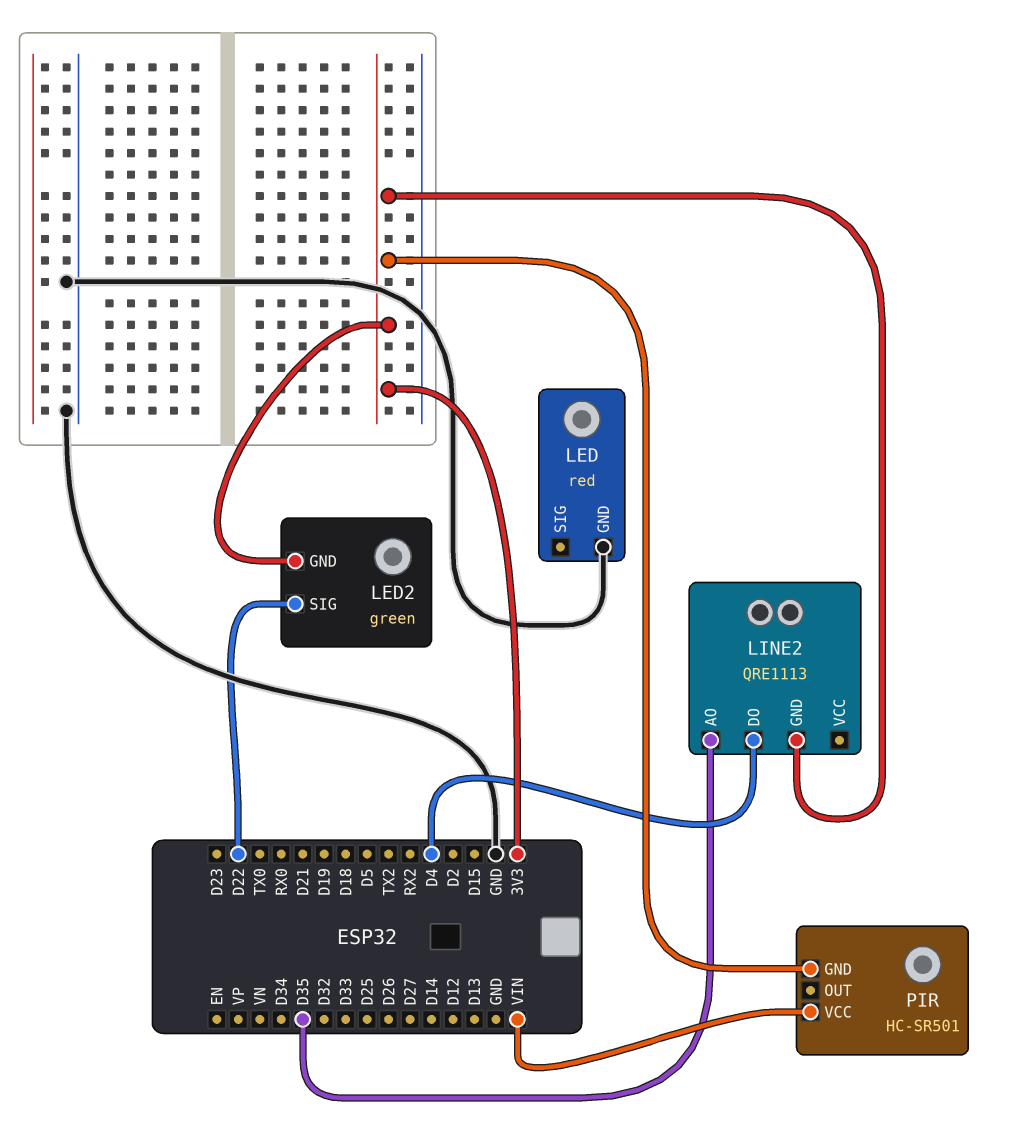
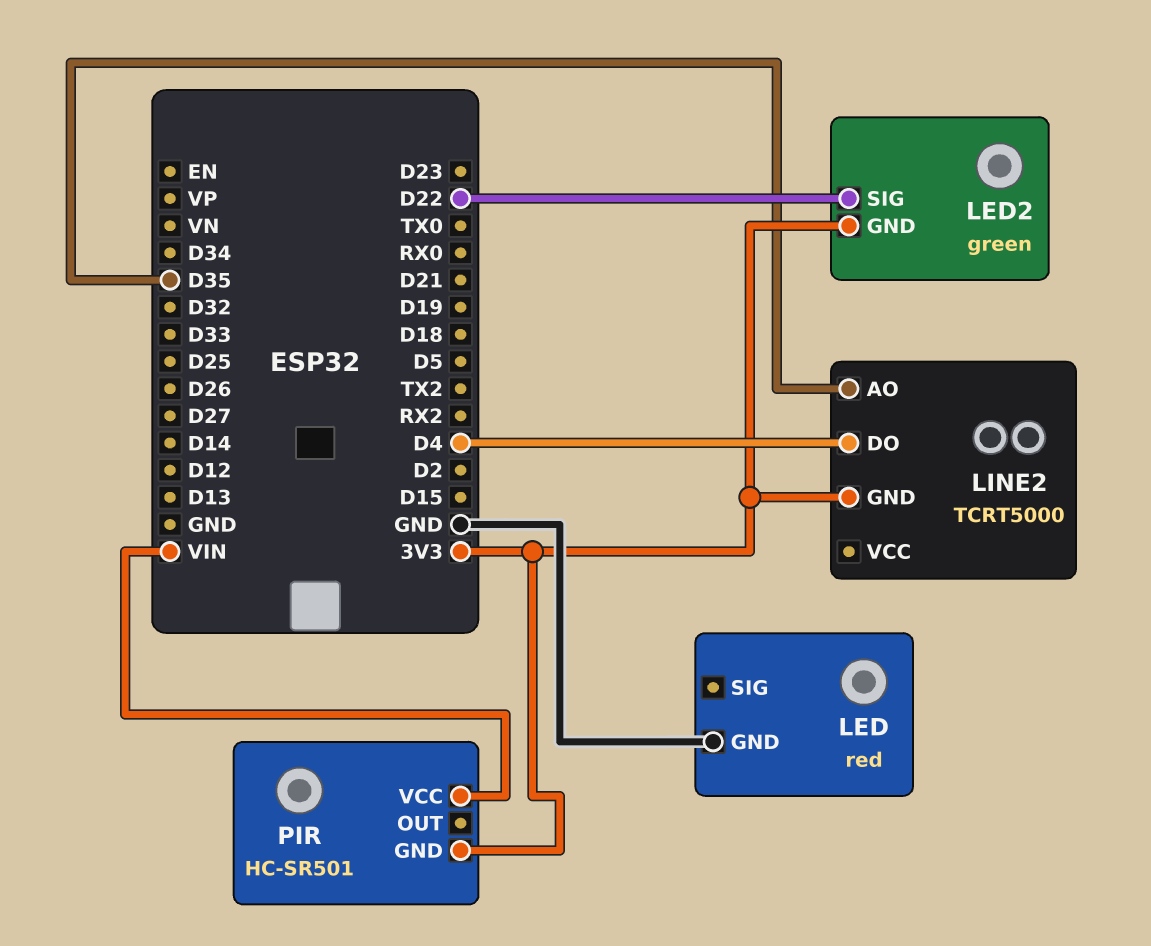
LINE2: QRE1113 -> TCRT5000

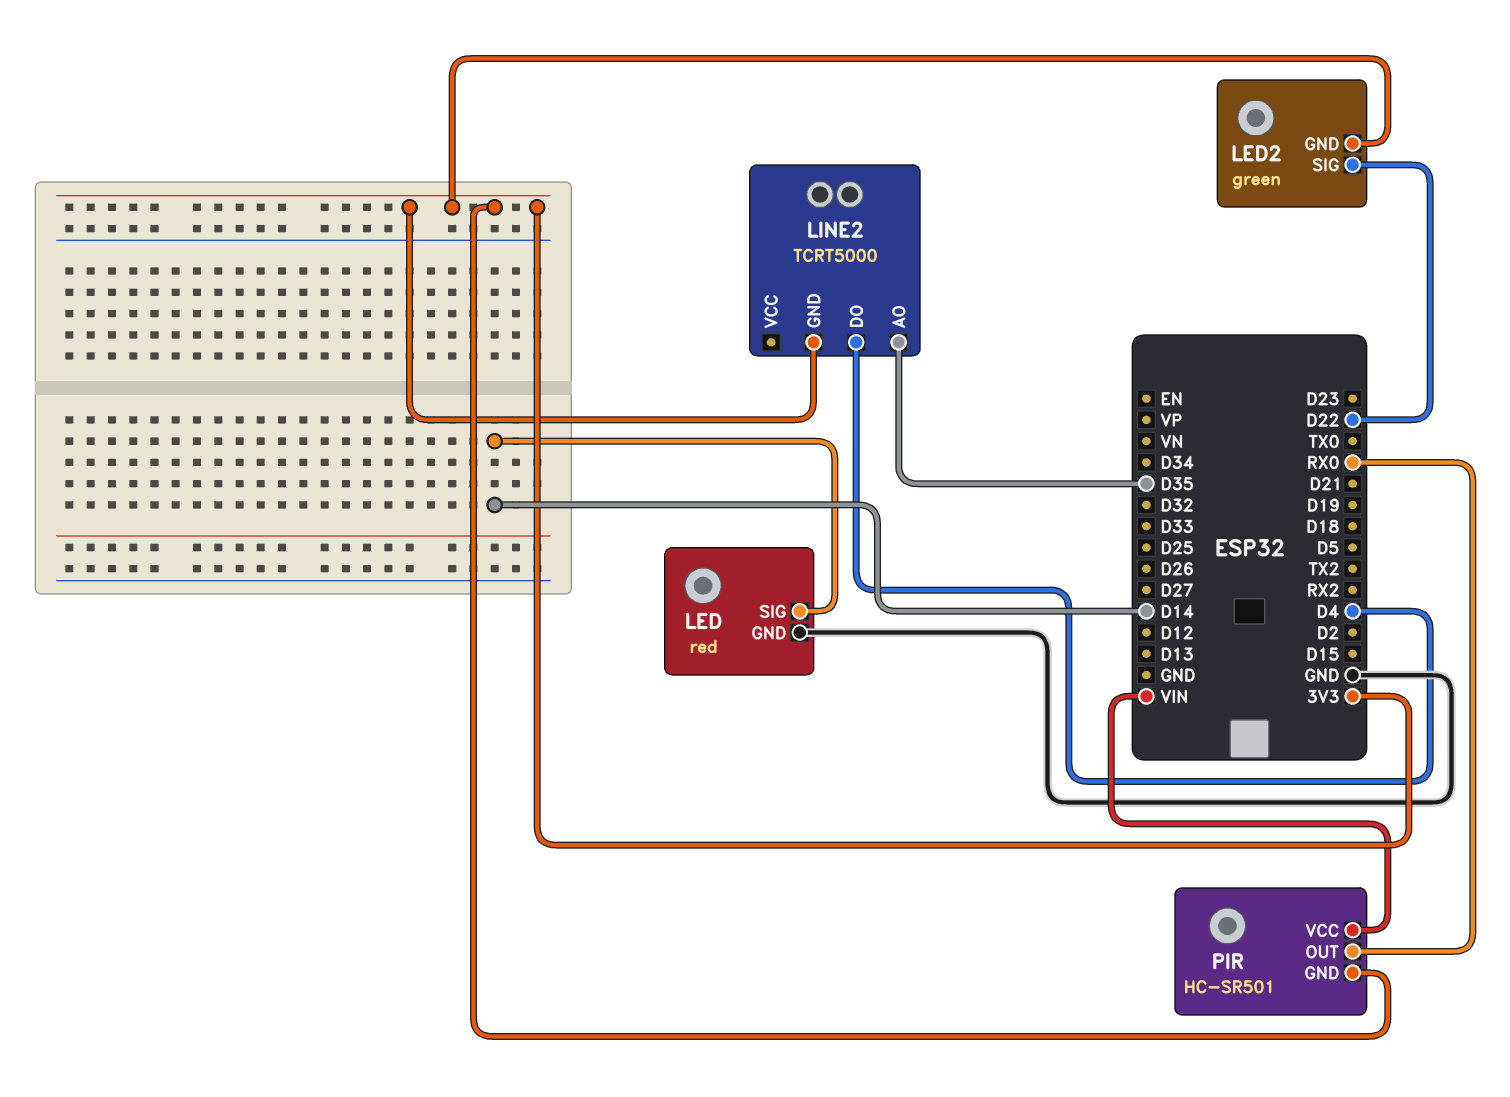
LED pin SIG: none -> D14
PIR pin OUT: none -> RX0

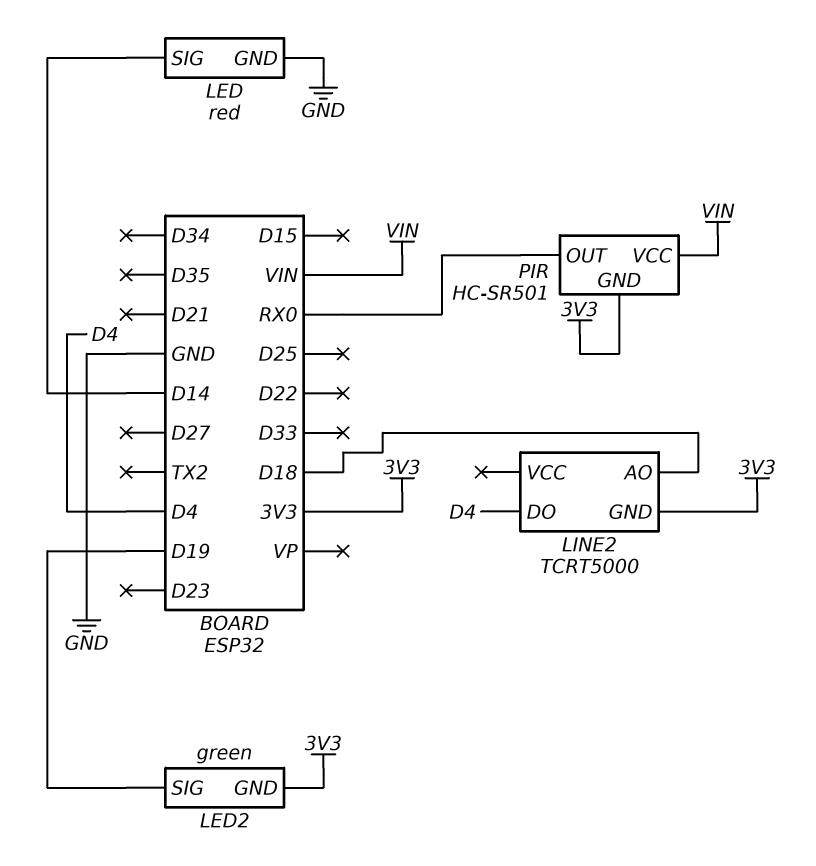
LED2 pin SIG: D22 -> D19
LINE2 pin AO: D35 -> D18

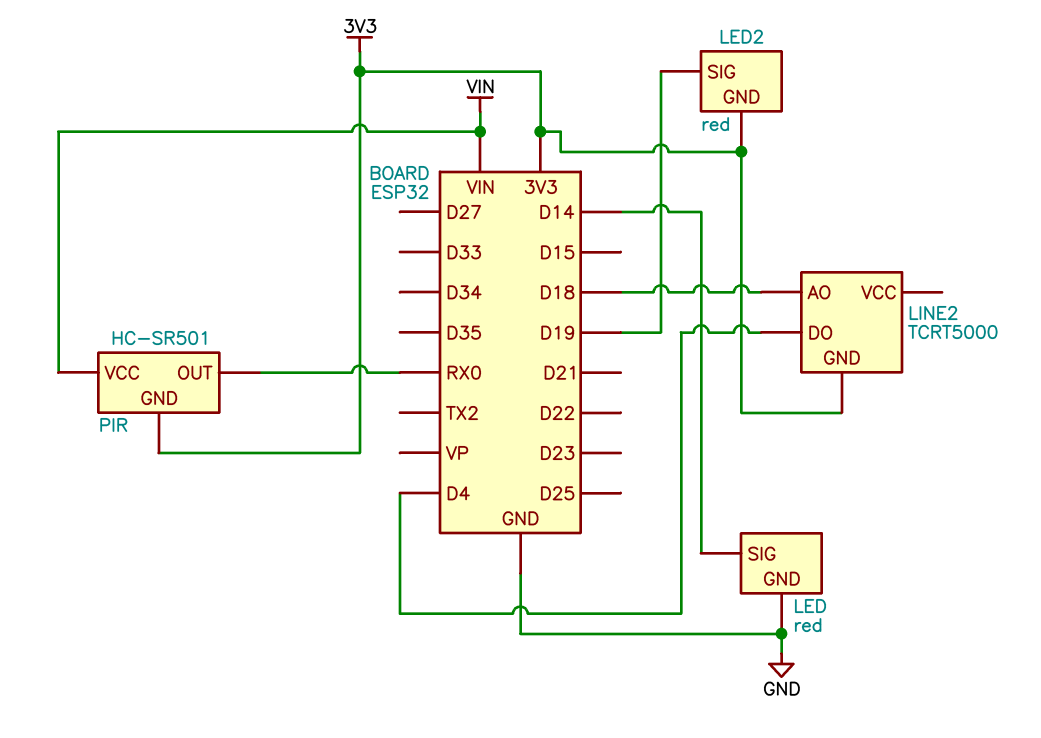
LED2: green -> red

